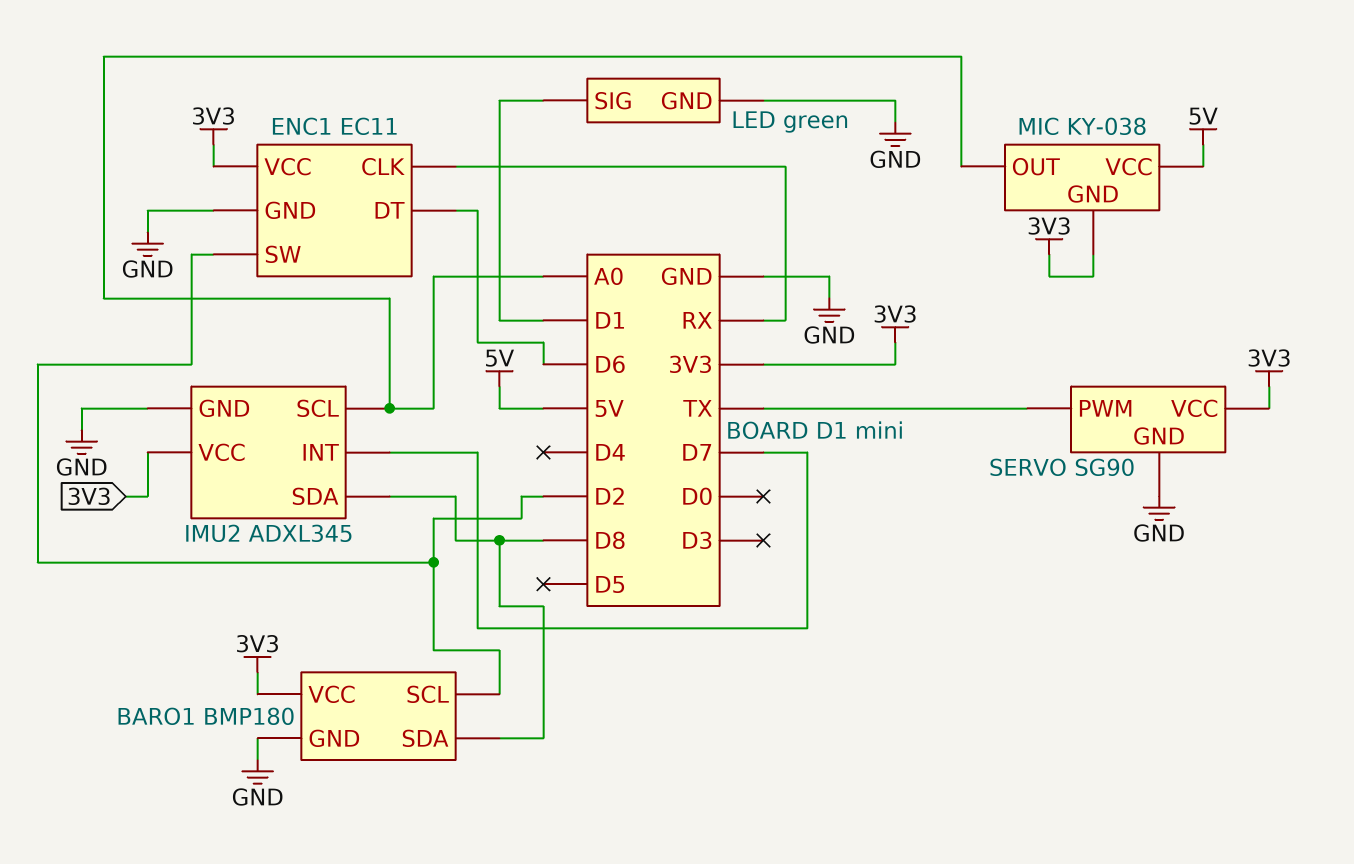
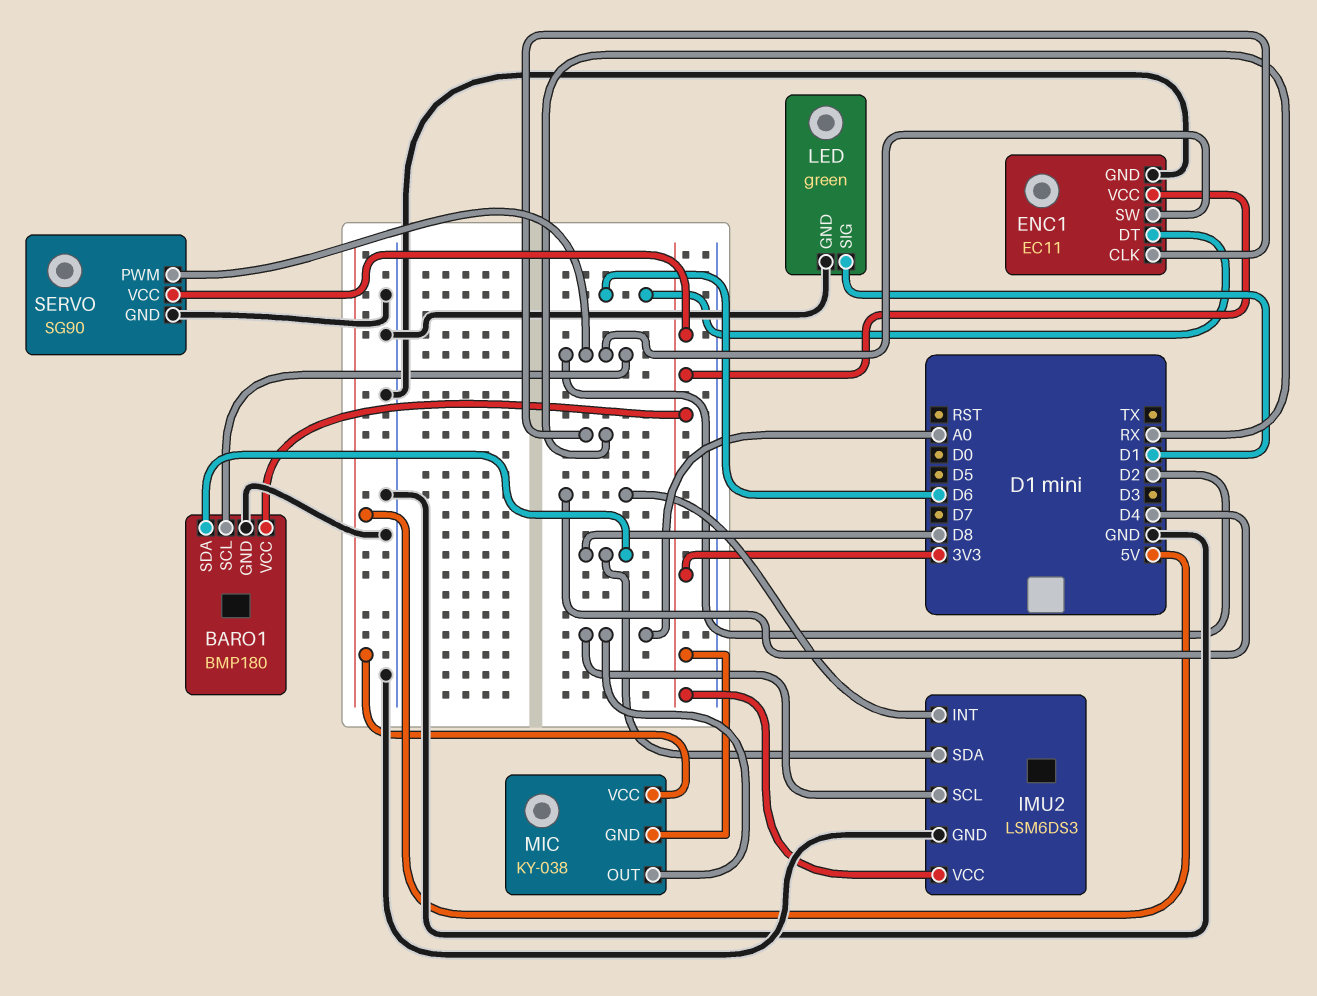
IMU2: ADXL345 -> LSM6DS3
IMU2 pin INT: D7 -> D4
SERVO pin PWM: TX -> D2

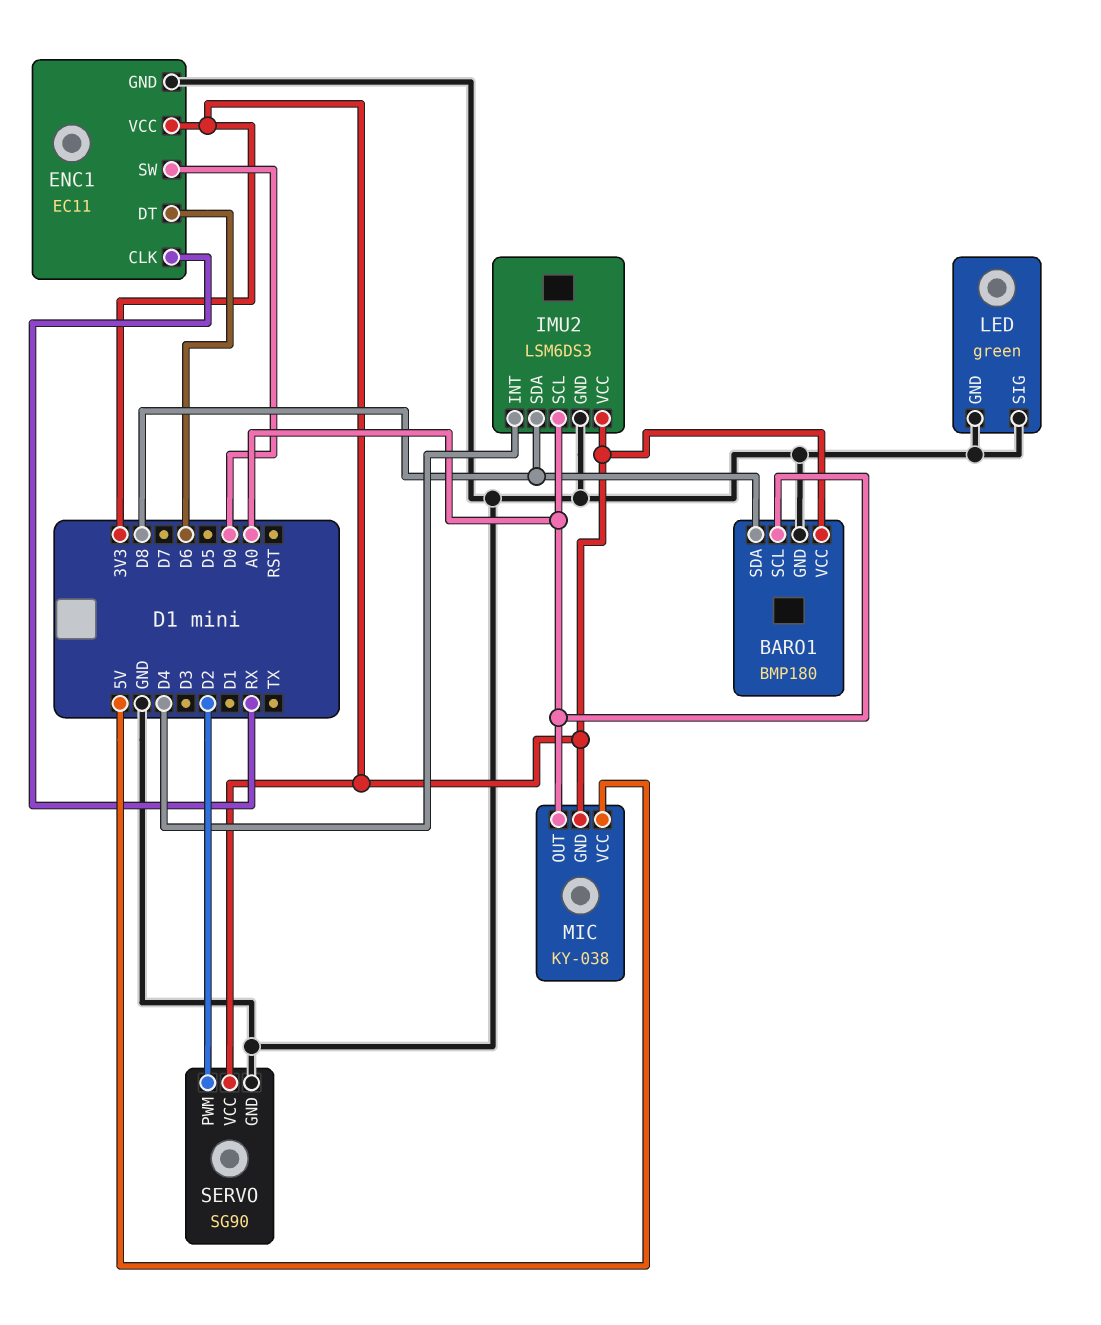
BARO1 pin SCL: D2 -> A0
ENC1 pin SW: D2 -> D0
LED pin SIG: D1 -> GND

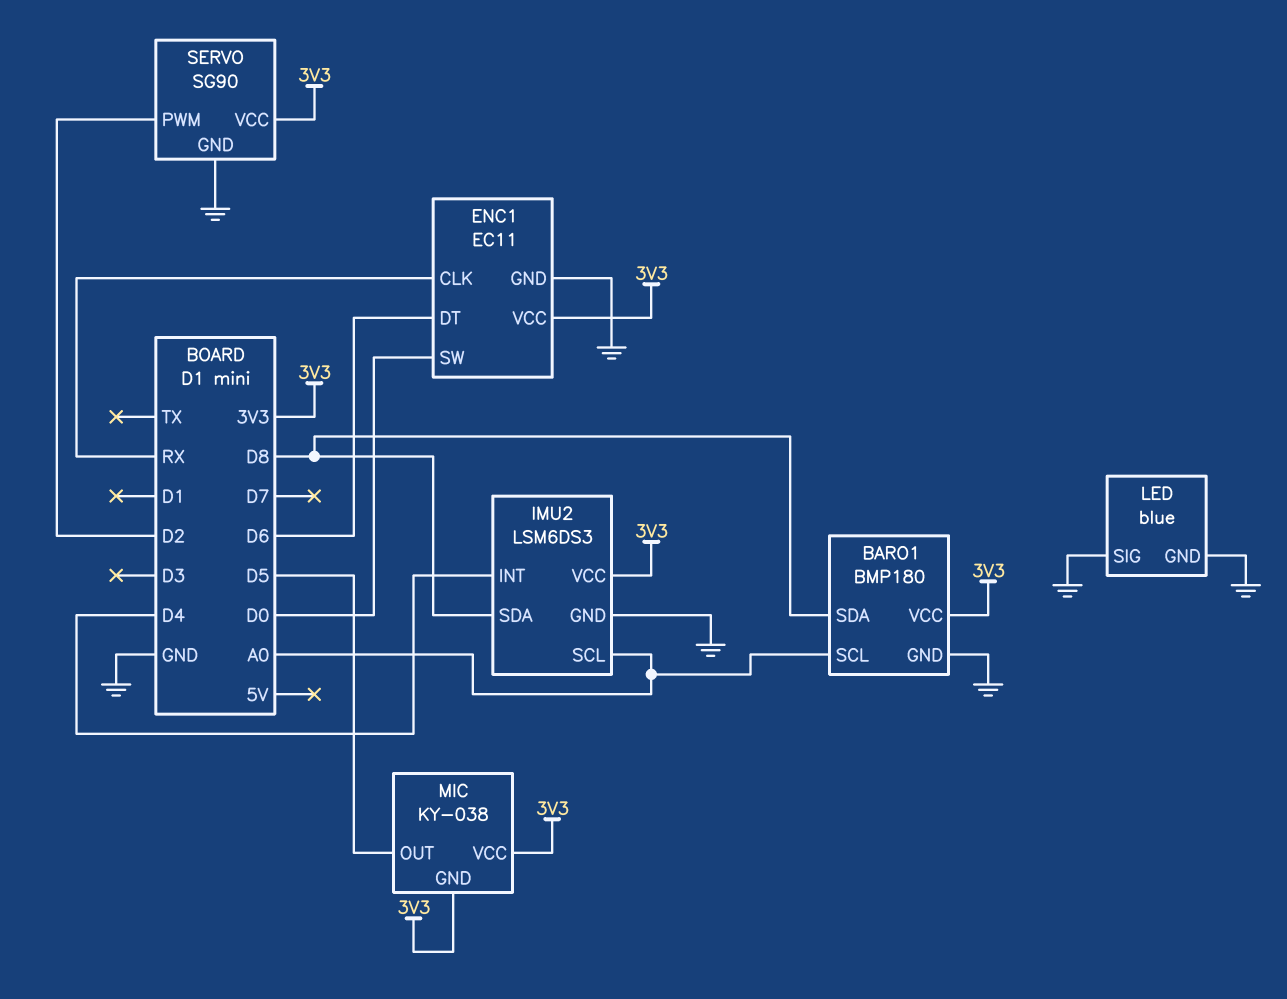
LED: green -> blue
MIC pin OUT: A0 -> D5
MIC pin VCC: 5V -> 3V3

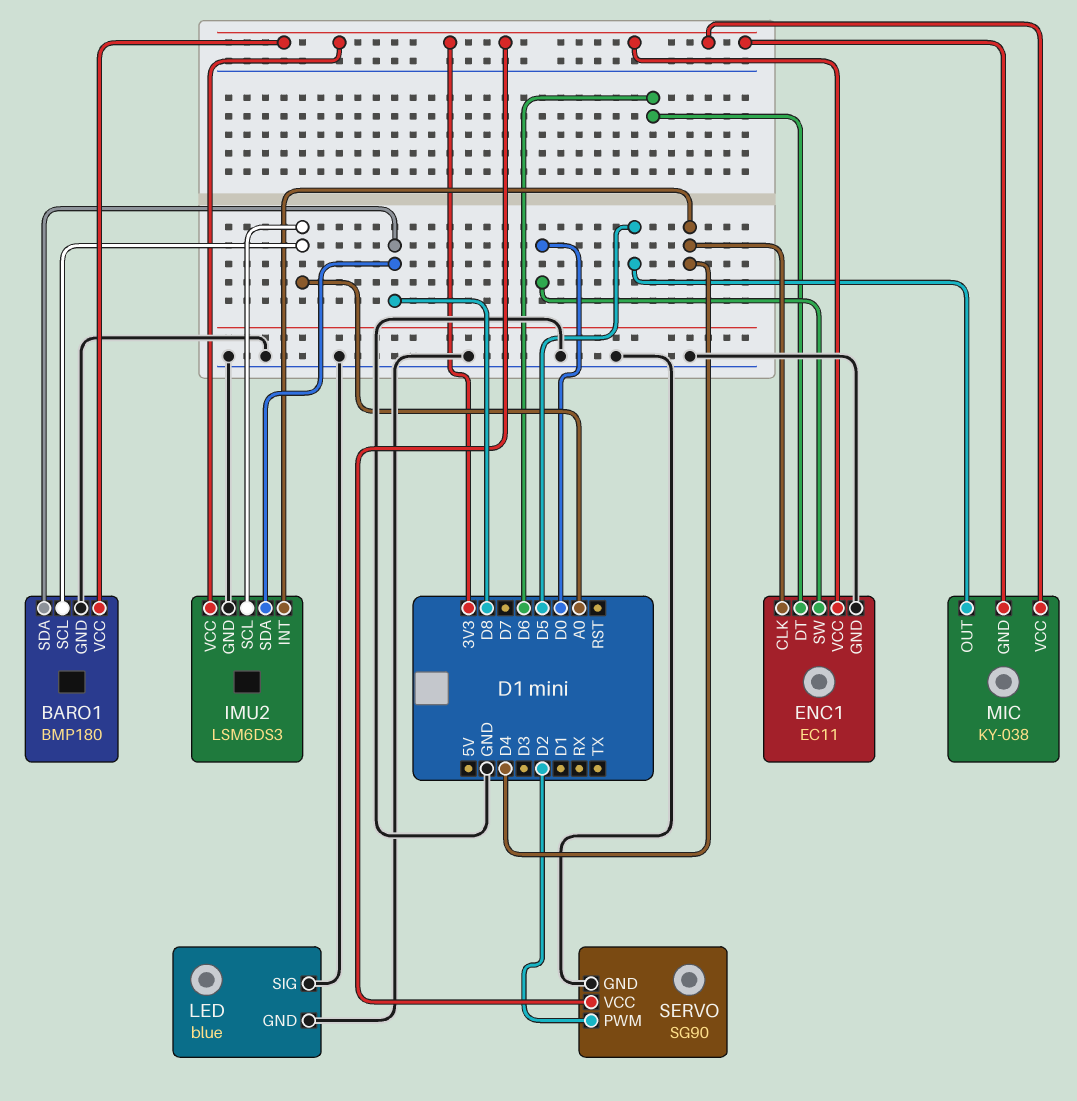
ENC1 pin CLK: RX -> D4

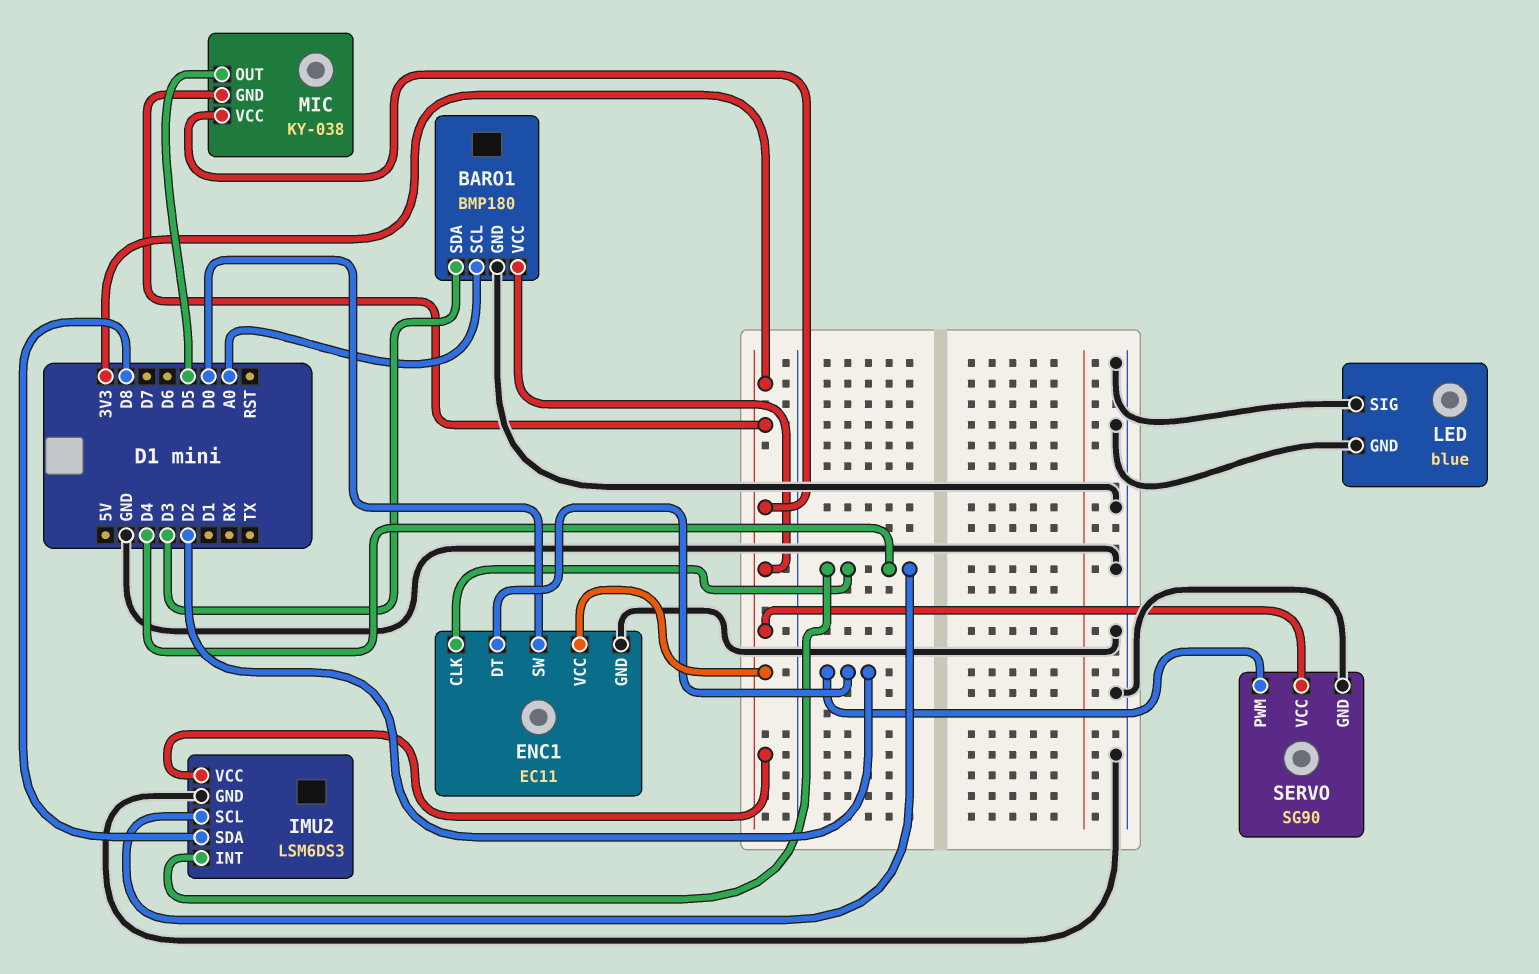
BARO1 pin SDA: D8 -> D3
ENC1 pin DT: D6 -> D2
IMU2 pin SCL: A0 -> D4

